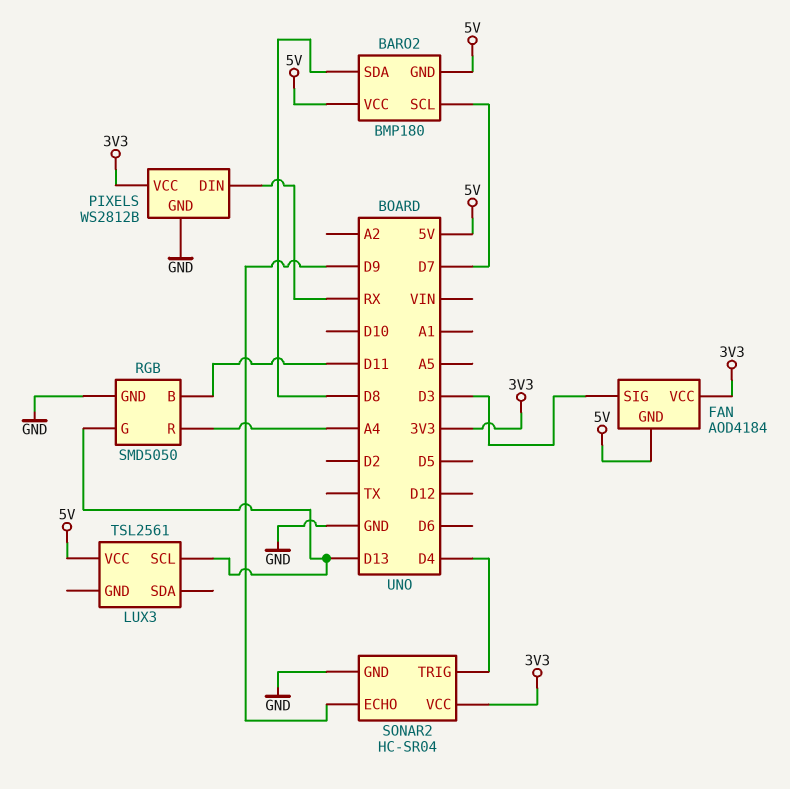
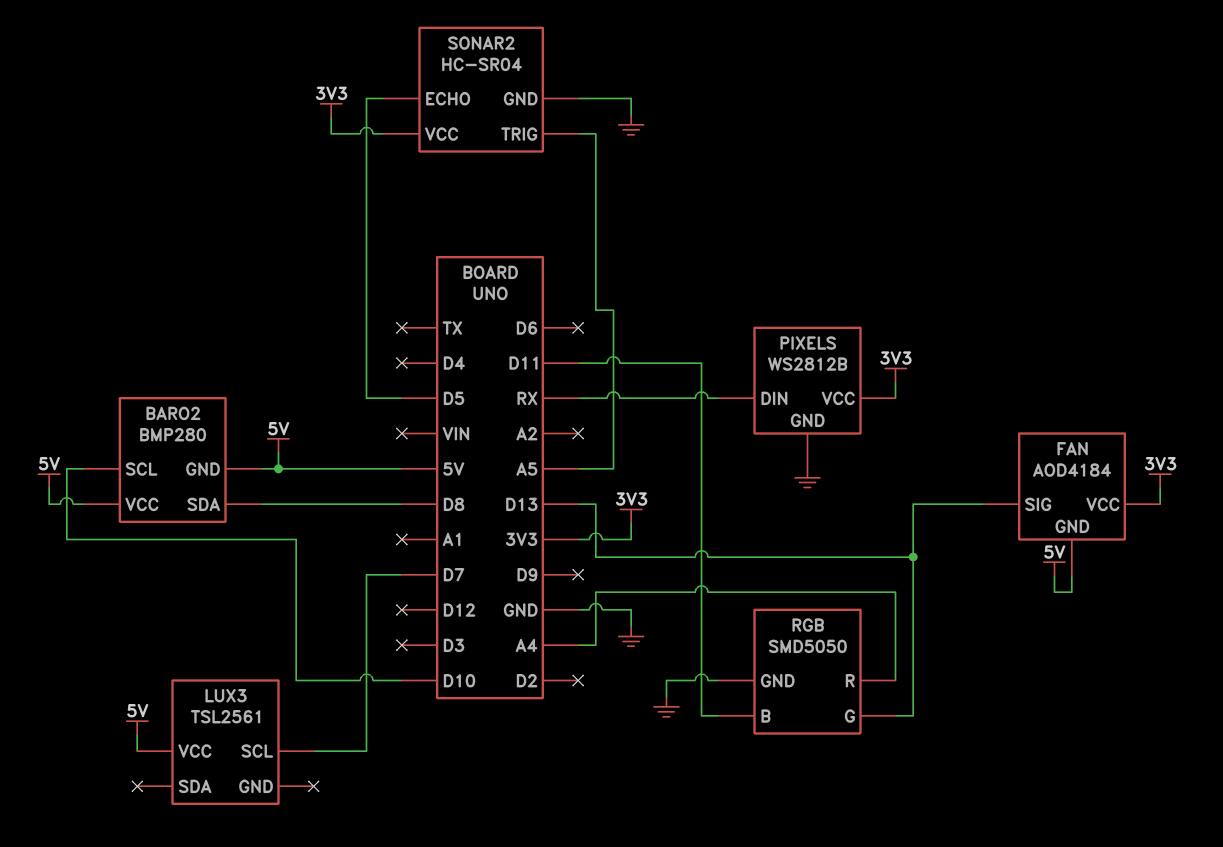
BARO2: BMP180 -> BMP280
BARO2 pin SCL: D7 -> D10
FAN pin SIG: D3 -> D13
LUX3 pin SCL: D13 -> D7
SONAR2 pin ECHO: D9 -> D5
SONAR2 pin TRIG: D4 -> A5

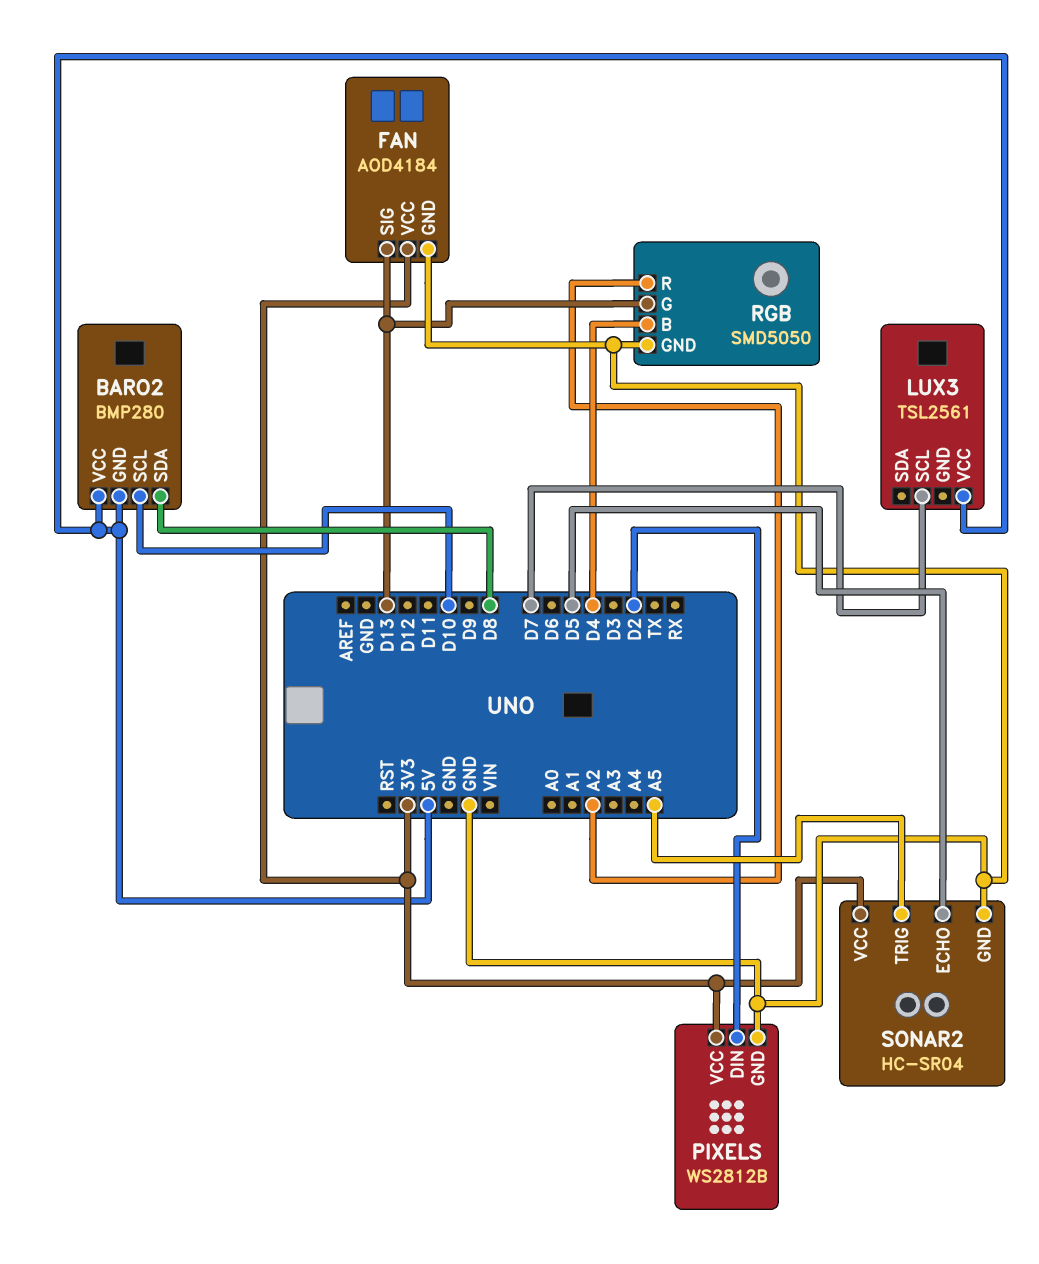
FAN pin GND: 5V -> GND
PIXELS pin DIN: RX -> D2
RGB pin B: D11 -> D4
RGB pin R: A4 -> A2

